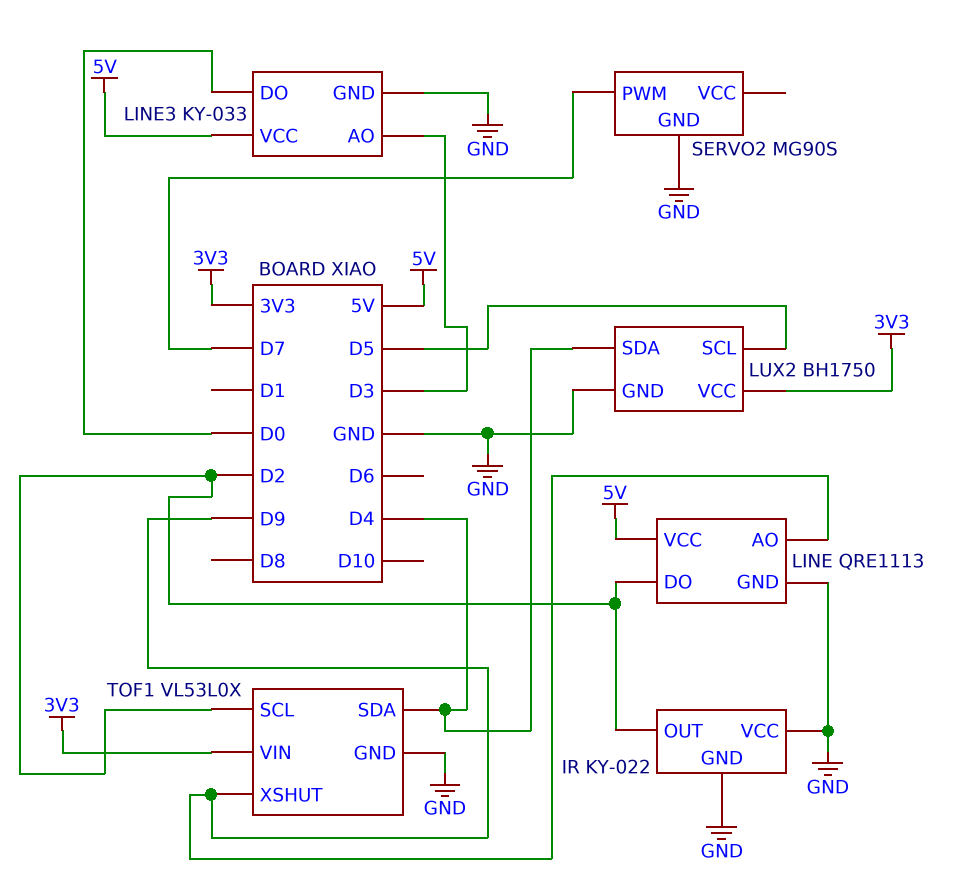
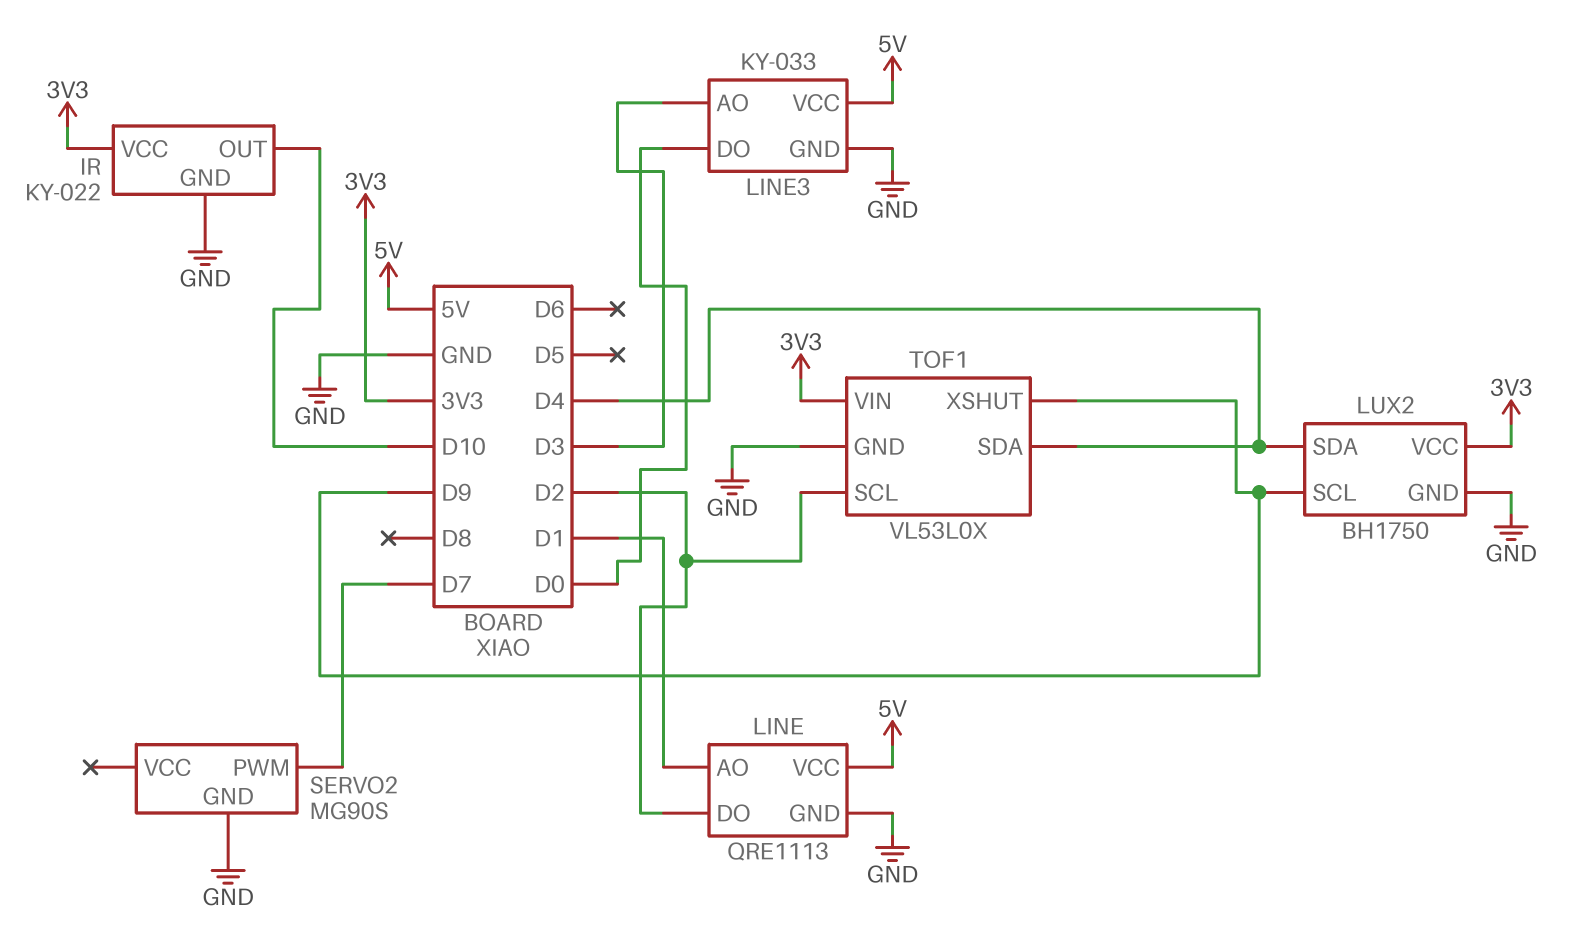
IR pin OUT: D2 -> D10
IR pin VCC: GND -> 3V3
LINE pin AO: D9 -> D1
LUX2 pin SCL: D5 -> D9

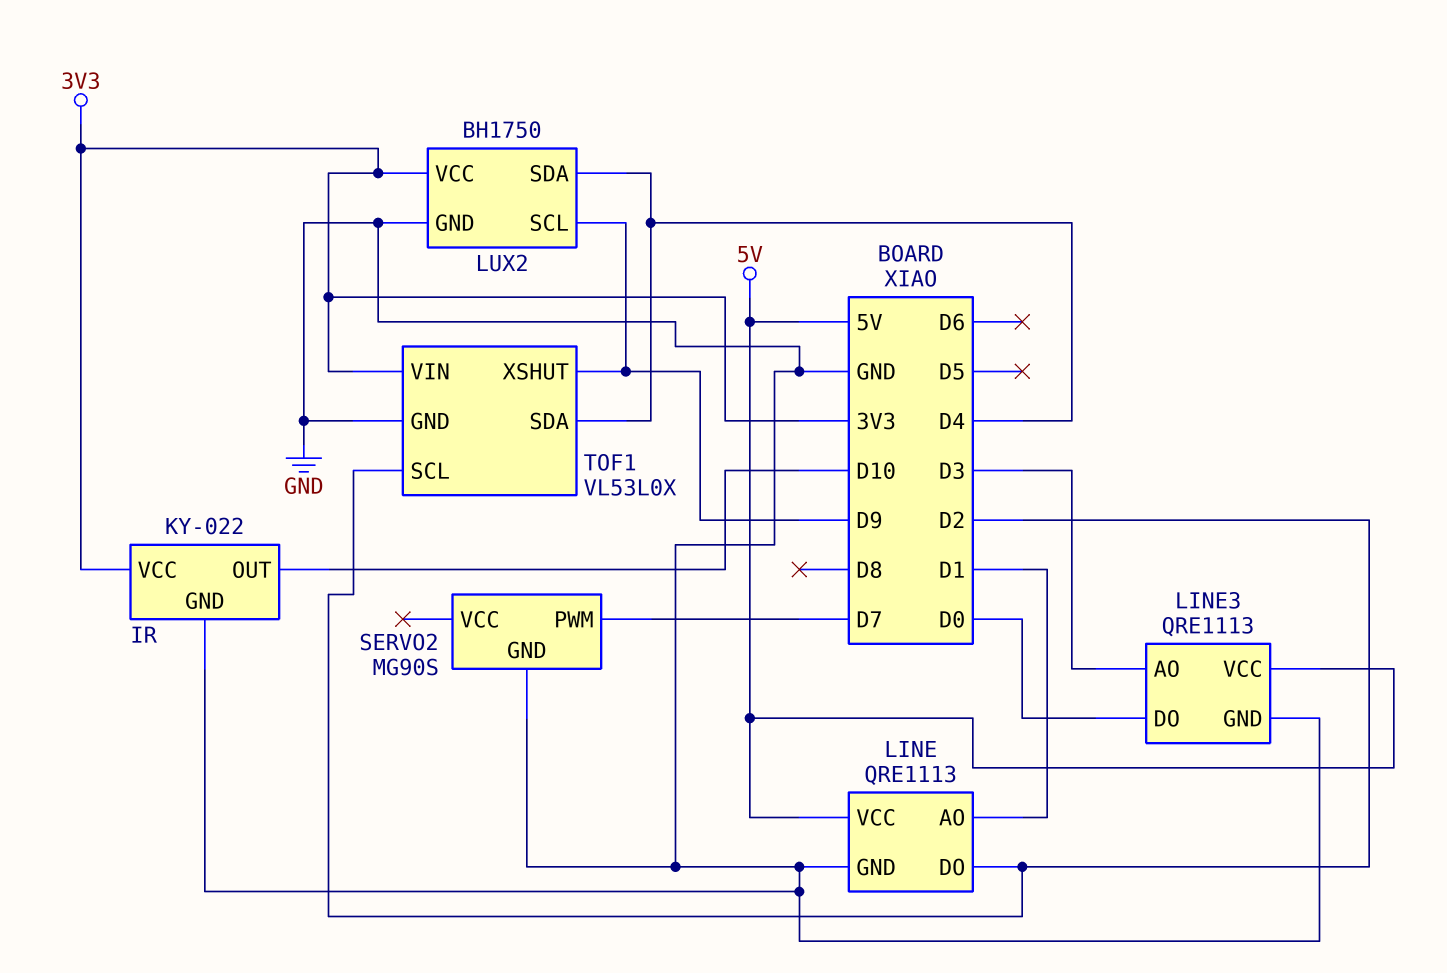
LINE3: KY-033 -> QRE1113

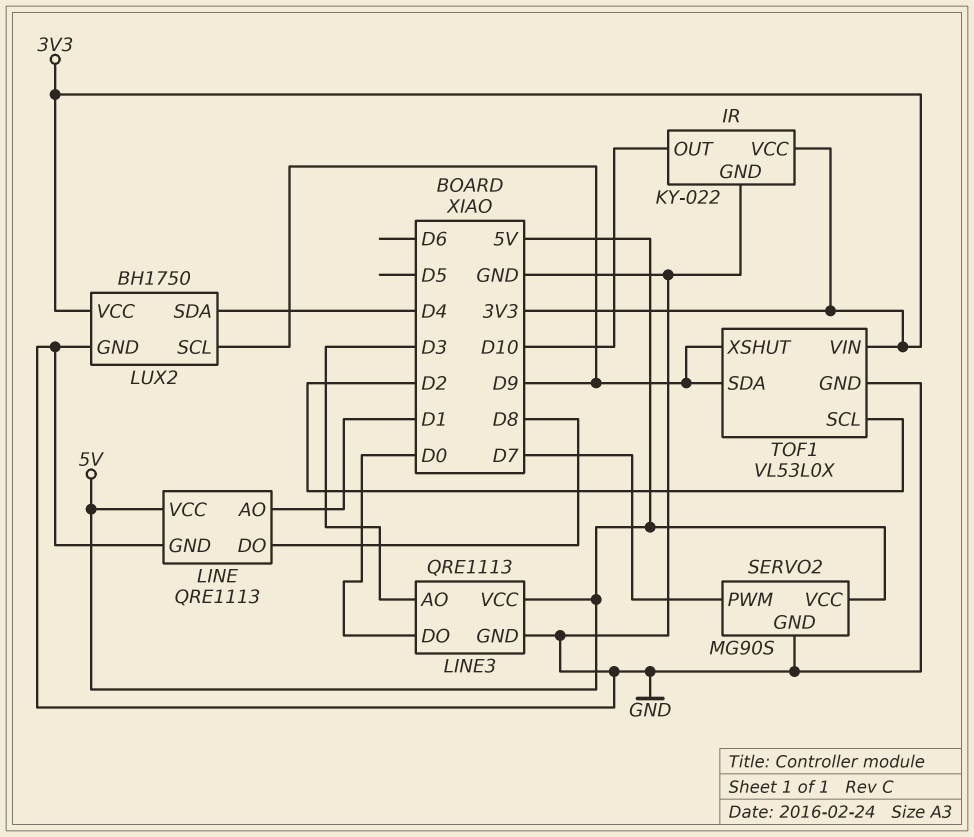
LINE pin DO: D2 -> D8
SERVO2 pin VCC: none -> 5V
TOF1 pin SDA: D4 -> D9

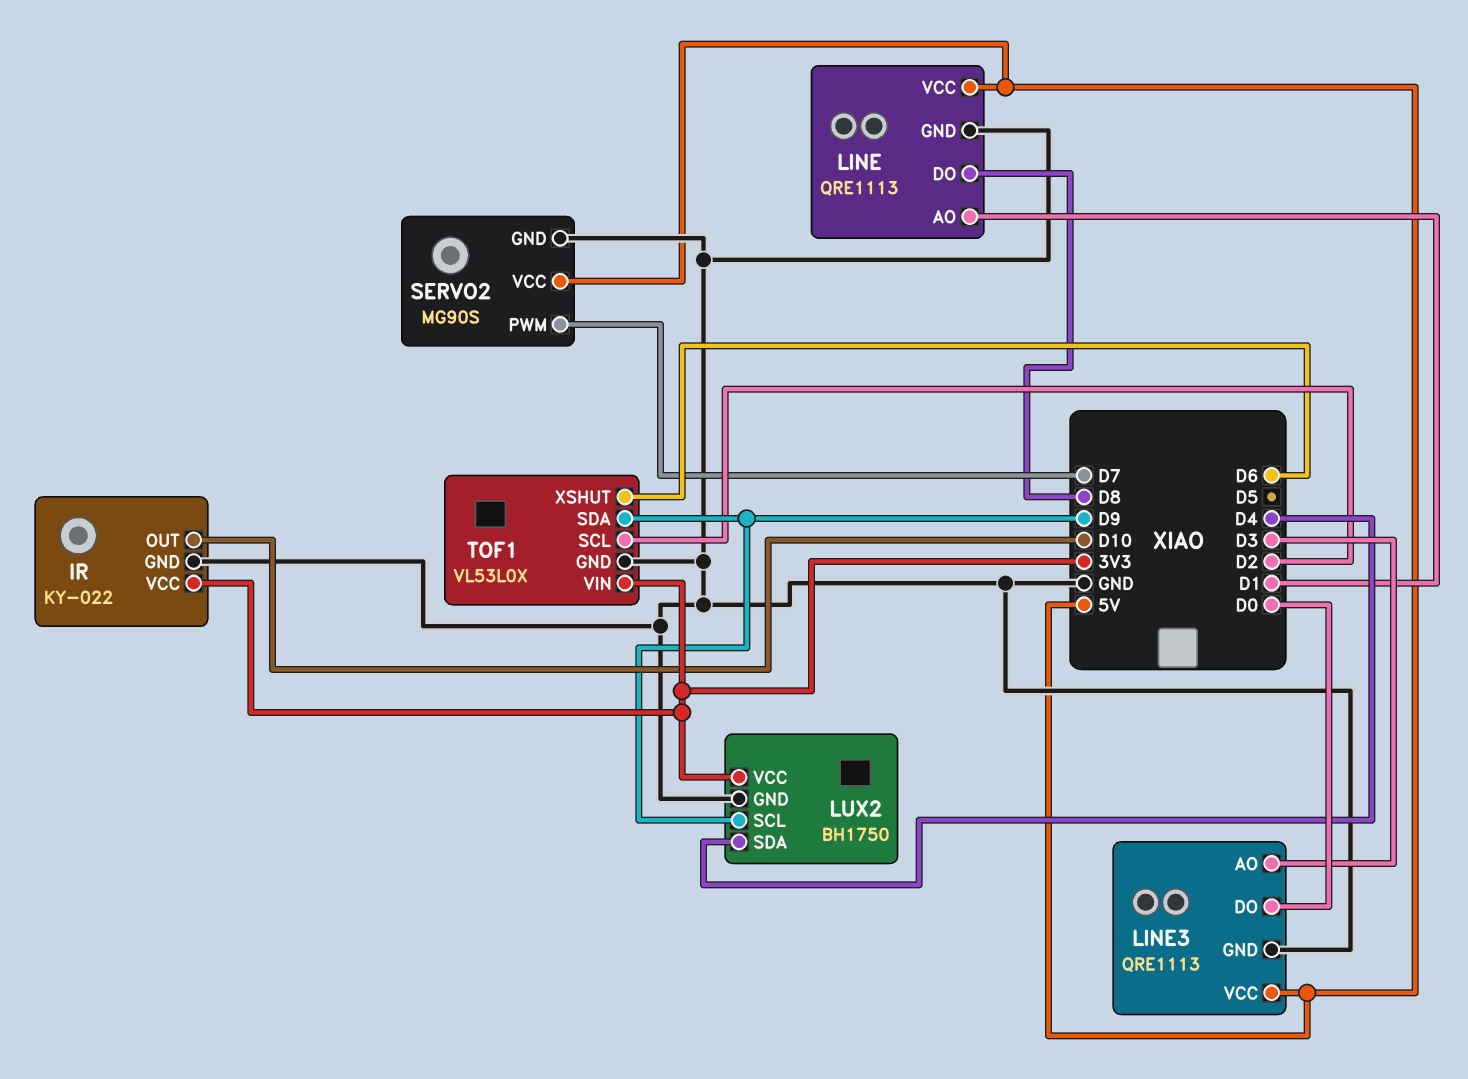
TOF1 pin XSHUT: D9 -> D6

